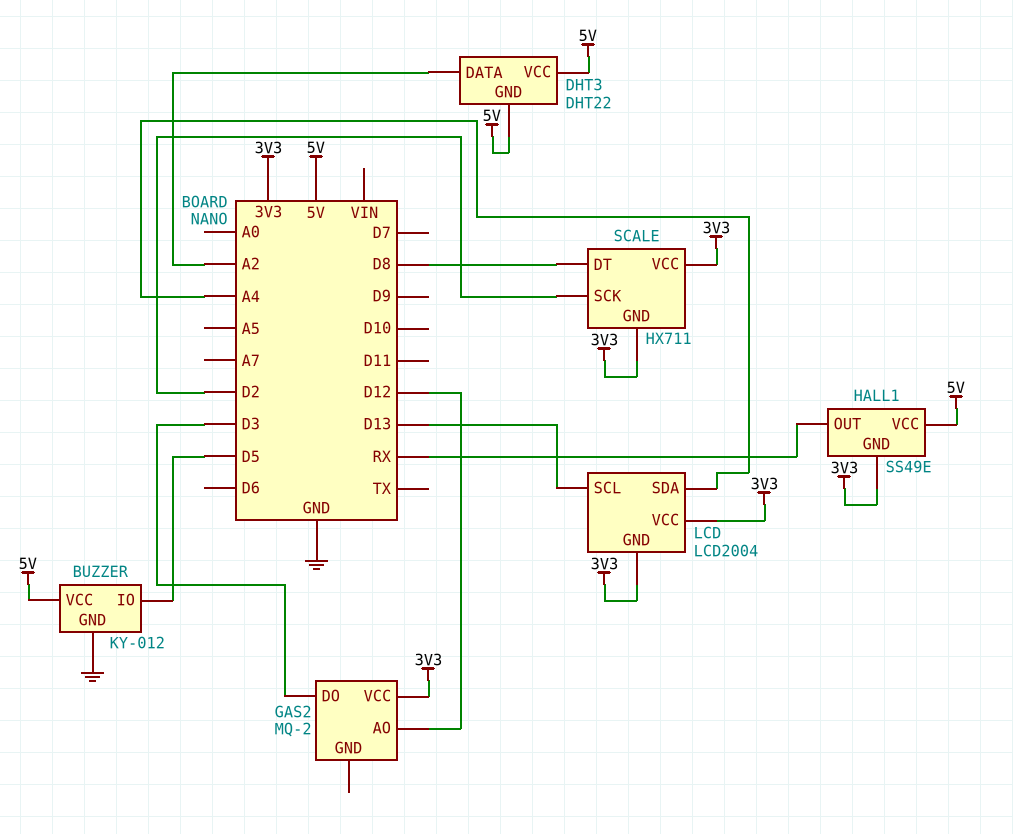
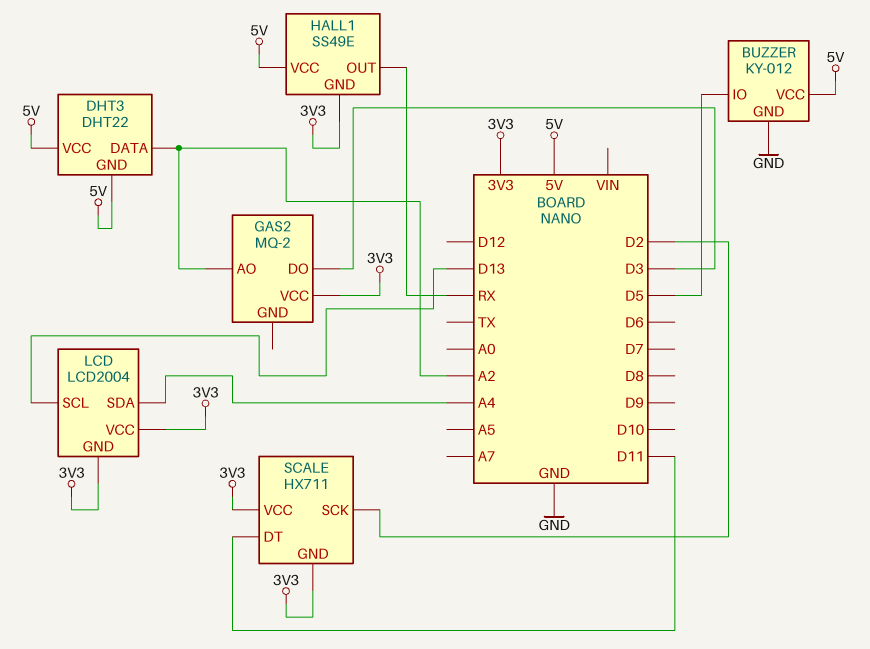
GAS2 pin AO: D12 -> A2
SCALE pin DT: D8 -> D11

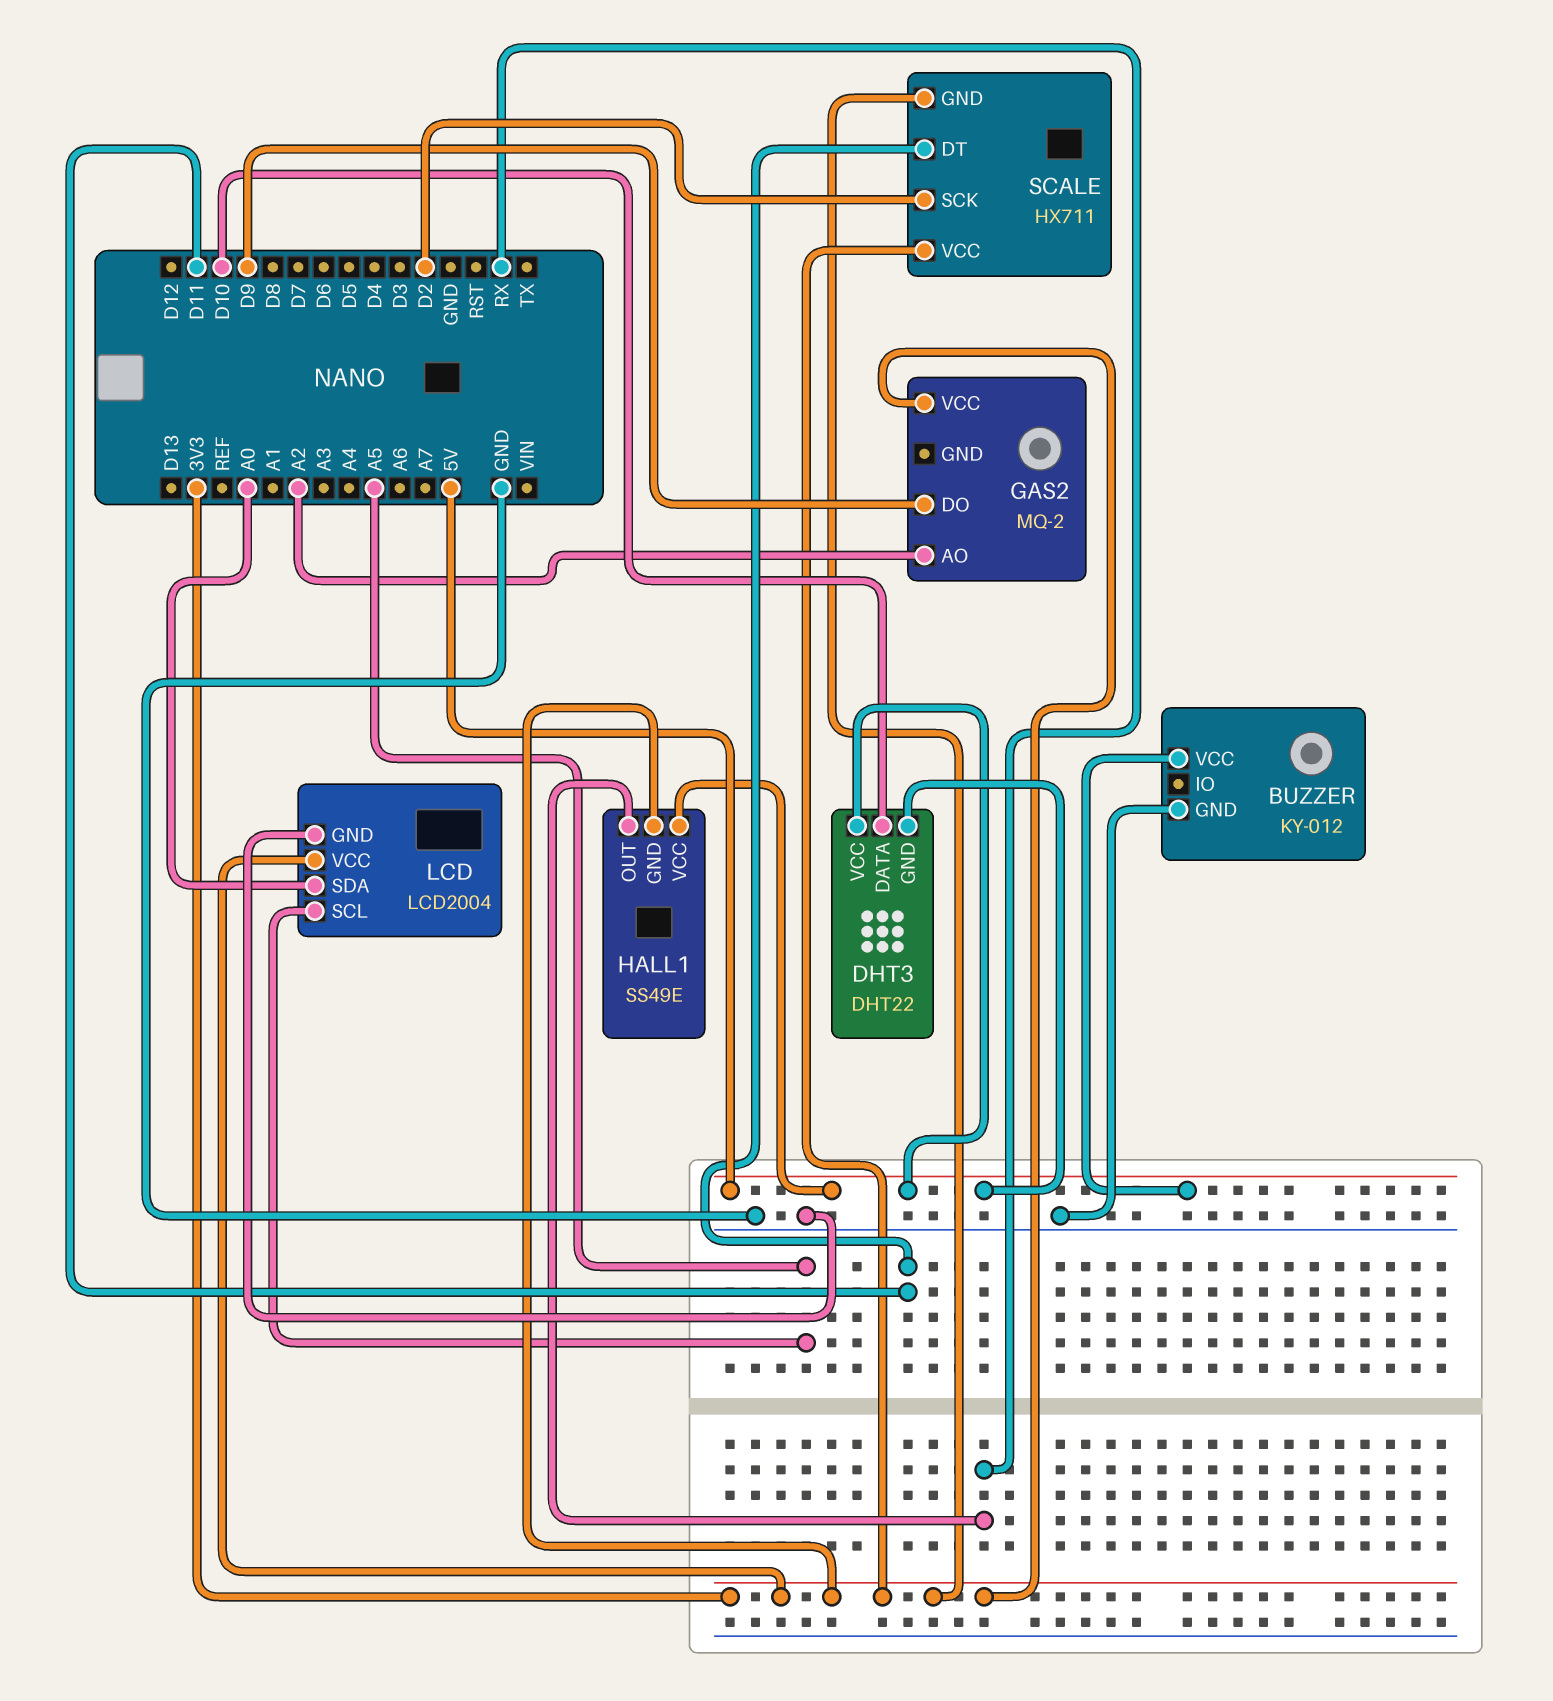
BUZZER pin IO: D5 -> none
DHT3 pin DATA: A2 -> D10
GAS2 pin DO: D3 -> D9
LCD pin GND: 3V3 -> GND
LCD pin SCL: D13 -> A5
LCD pin SDA: A4 -> A0

